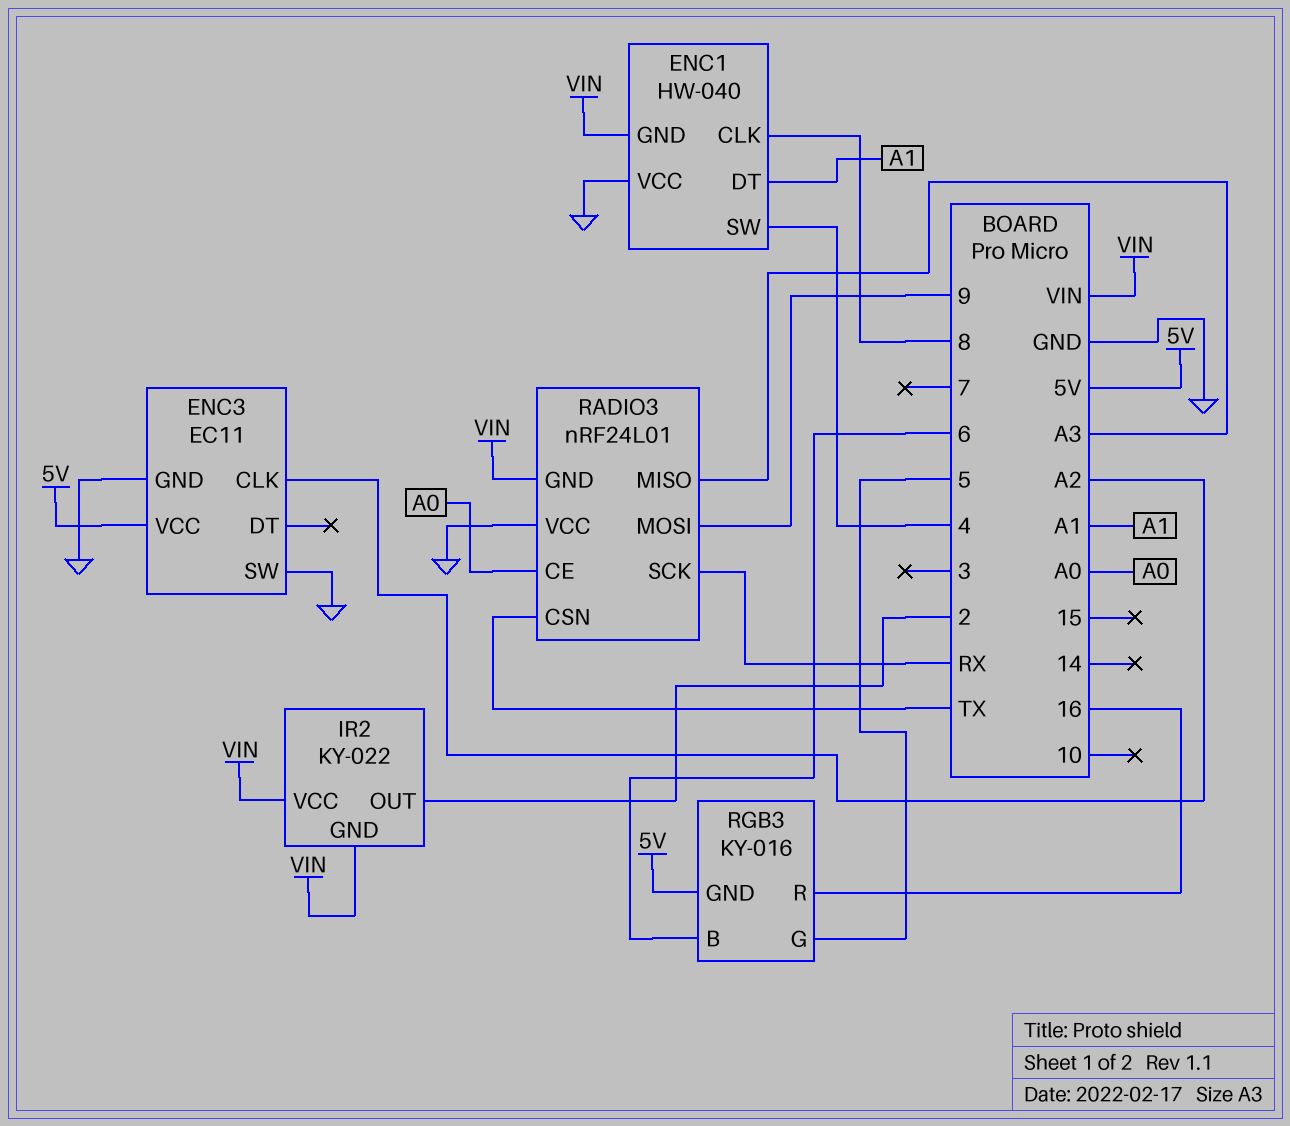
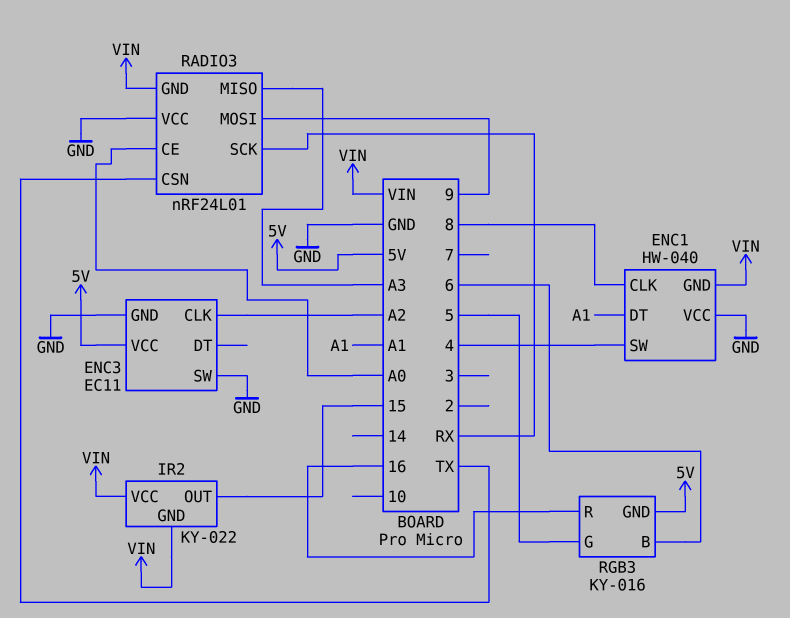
IR2 pin OUT: 2 -> 15

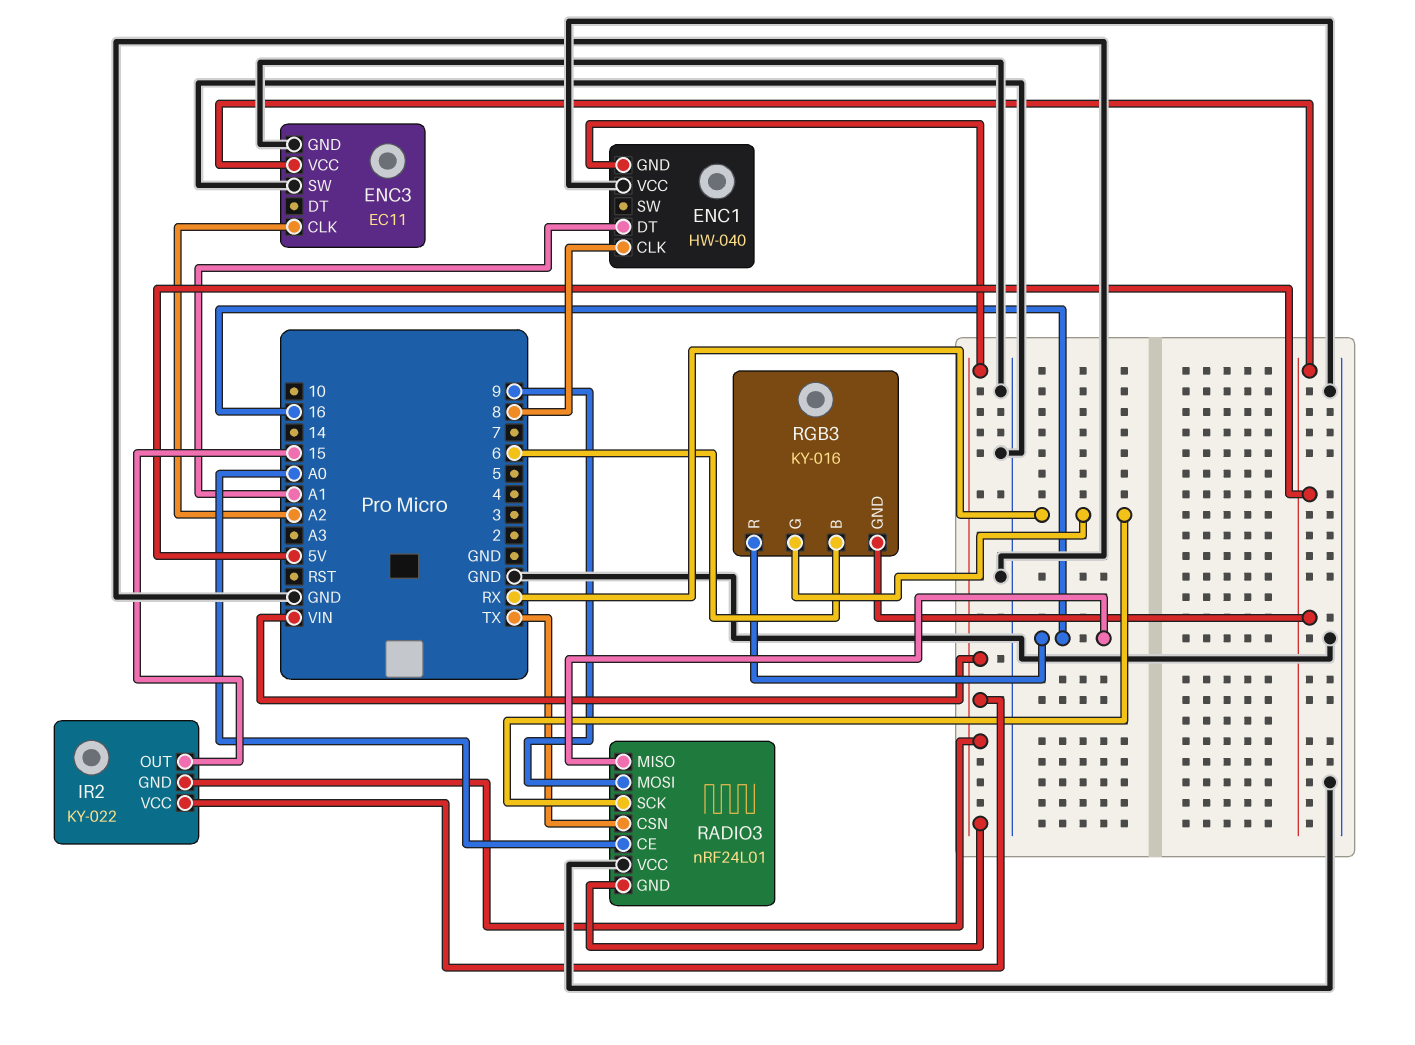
ENC1 pin SW: 4 -> none
RADIO3 pin MISO: A3 -> 16
RGB3 pin G: 5 -> RX

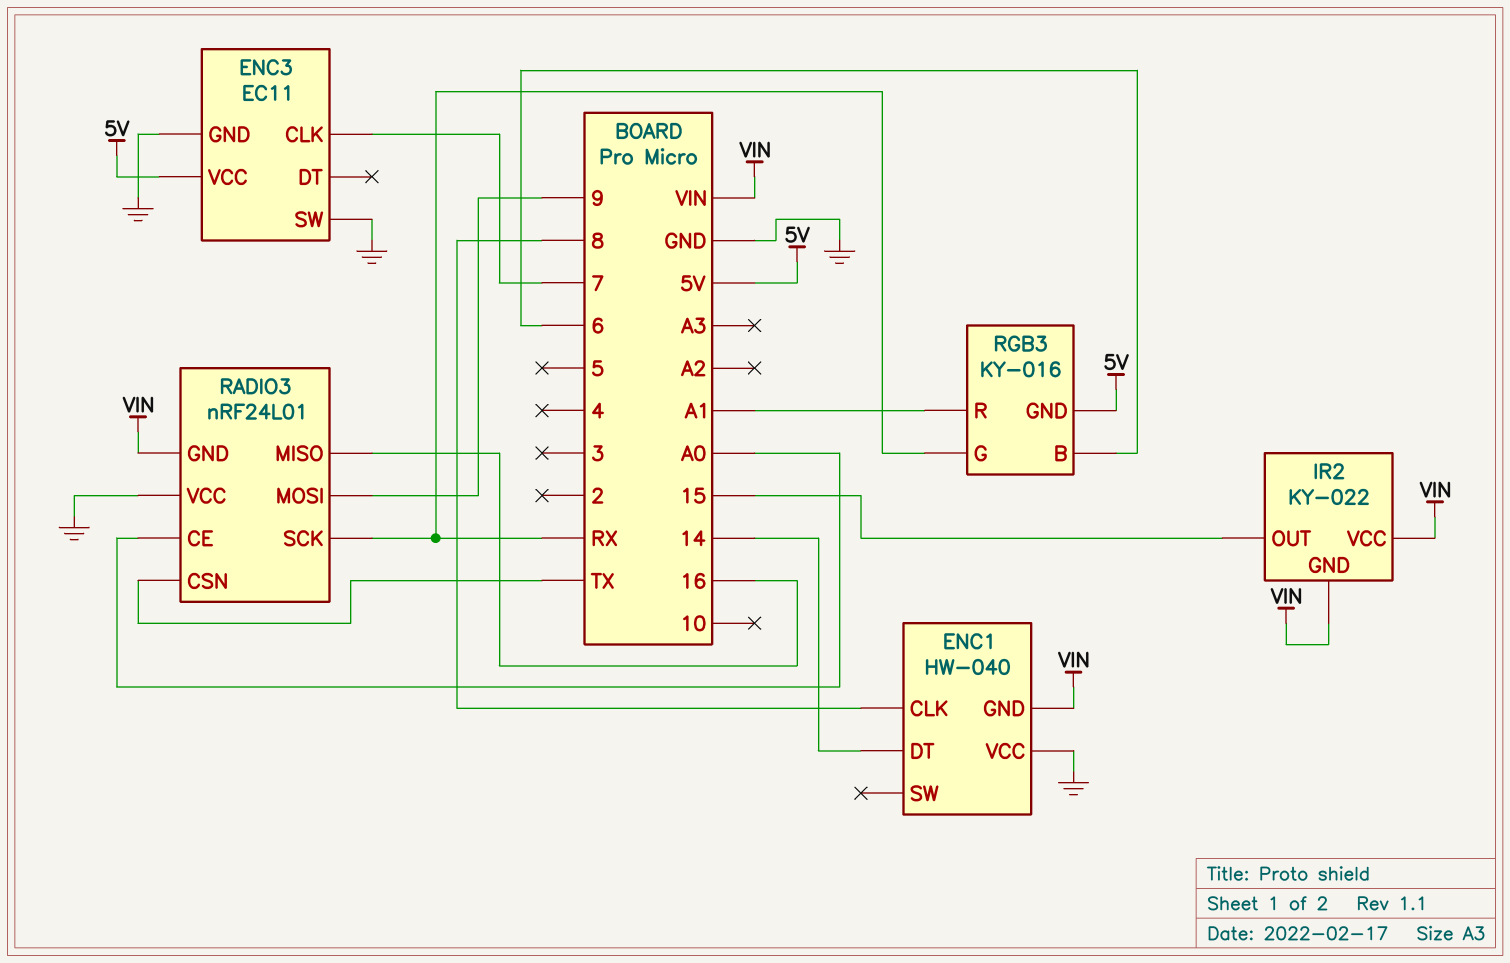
ENC1 pin DT: A1 -> 14
ENC3 pin CLK: A2 -> 7
RGB3 pin R: 16 -> A1

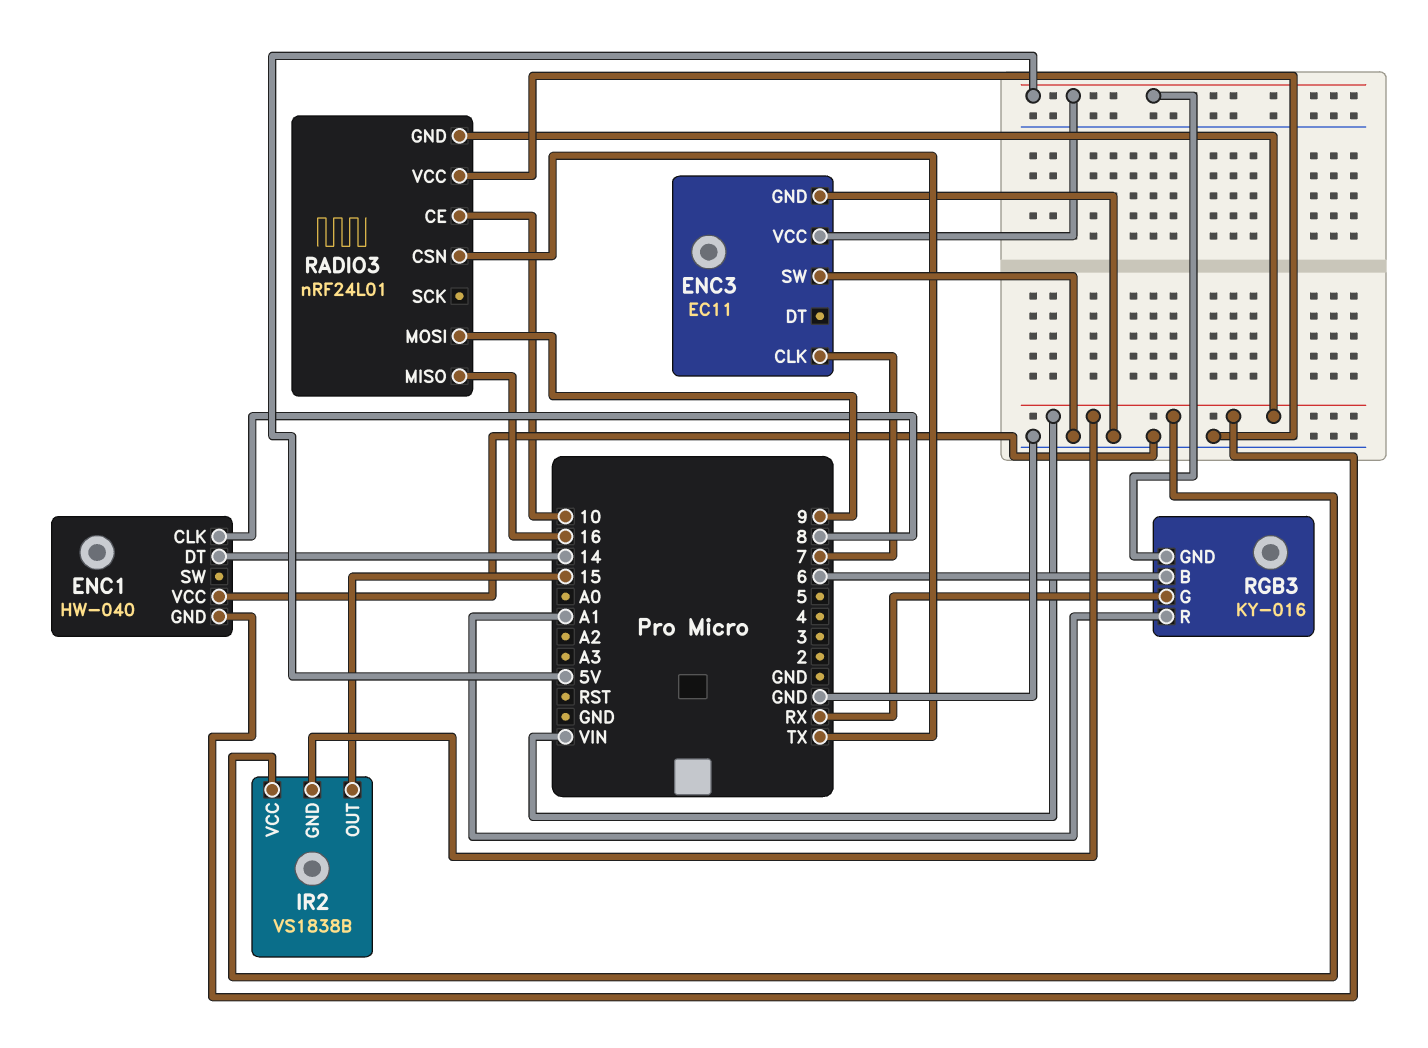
IR2: KY-022 -> VS1838B
RADIO3 pin CE: A0 -> 10
RADIO3 pin SCK: RX -> none

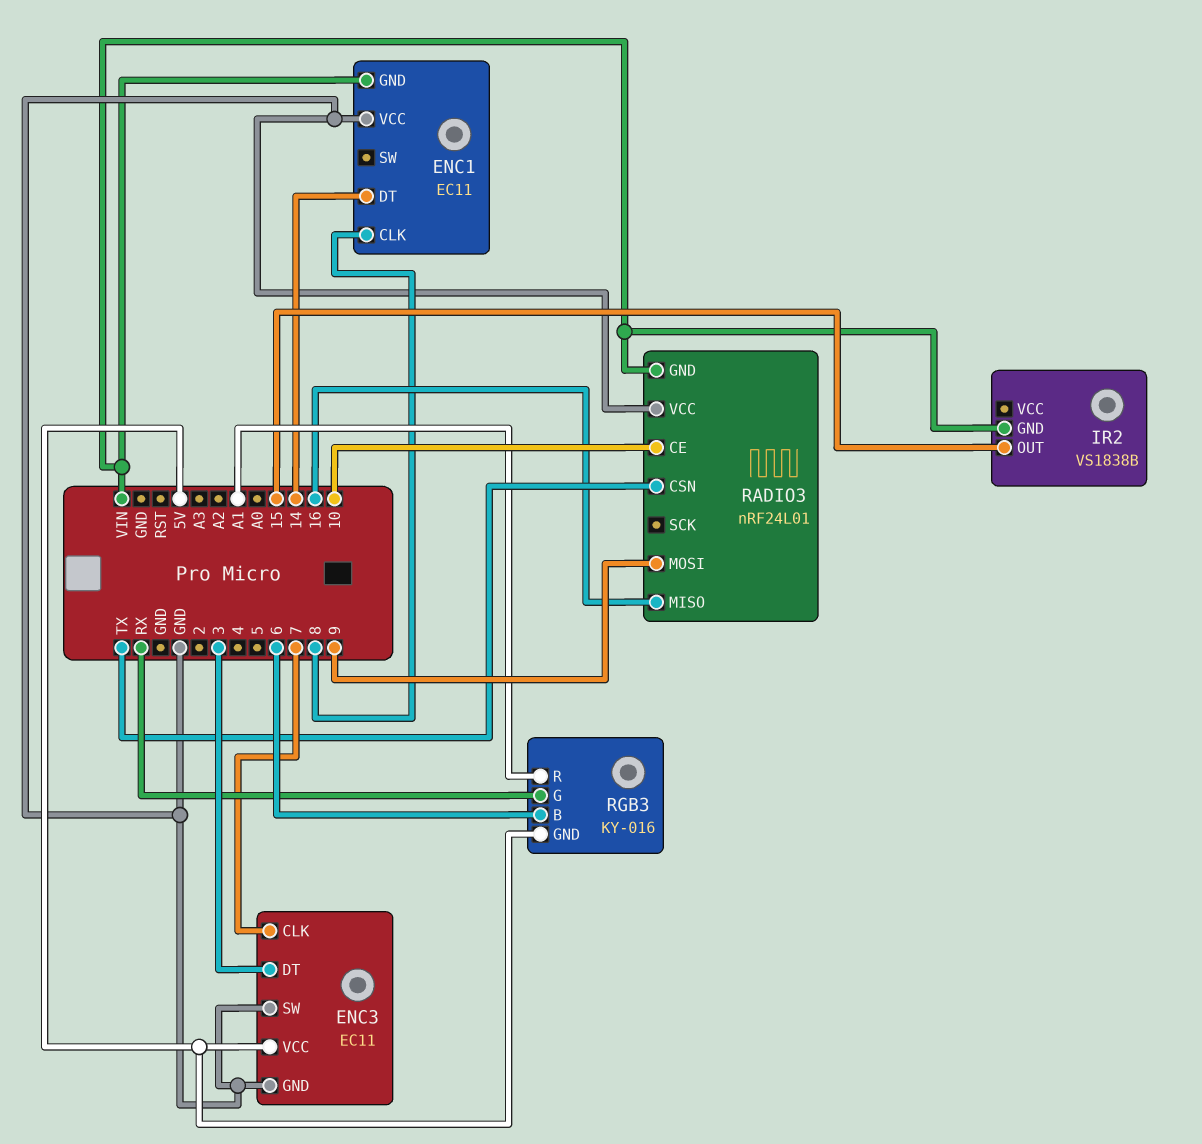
ENC1: HW-040 -> EC11
ENC3 pin DT: none -> 3
IR2 pin VCC: VIN -> none

